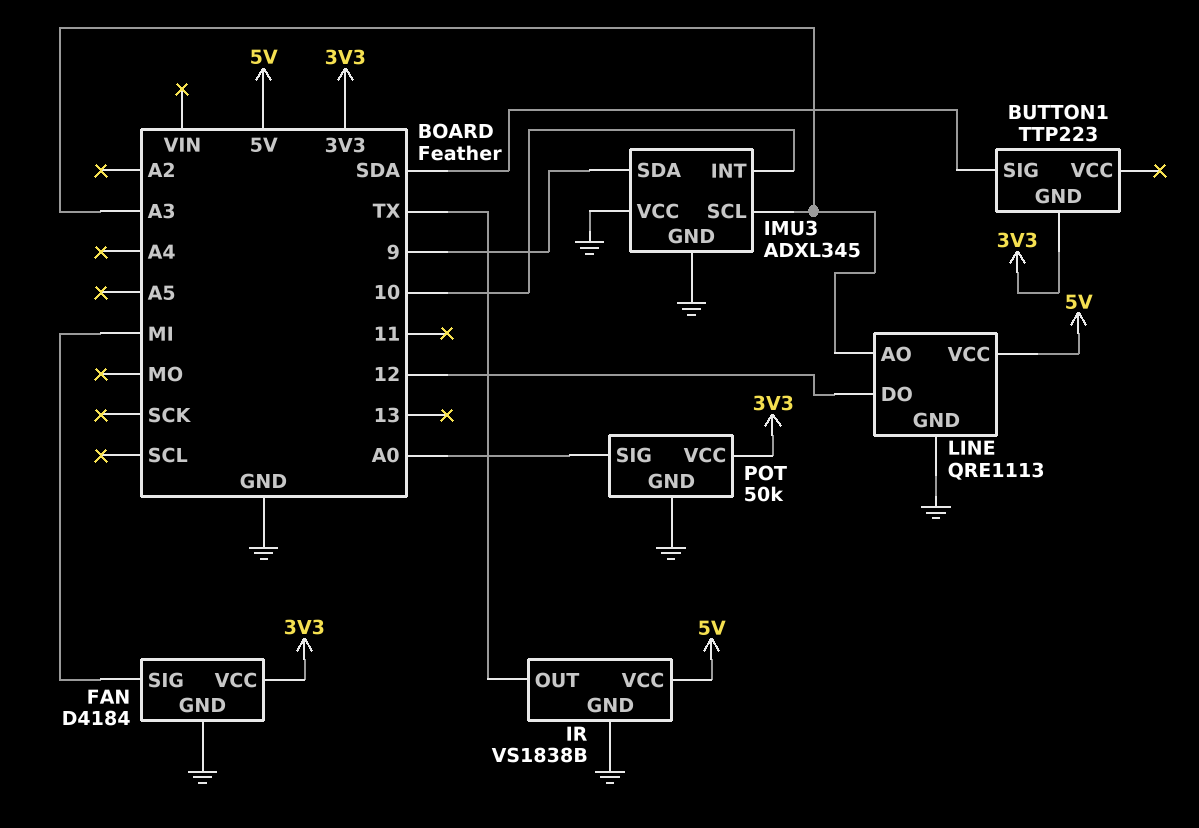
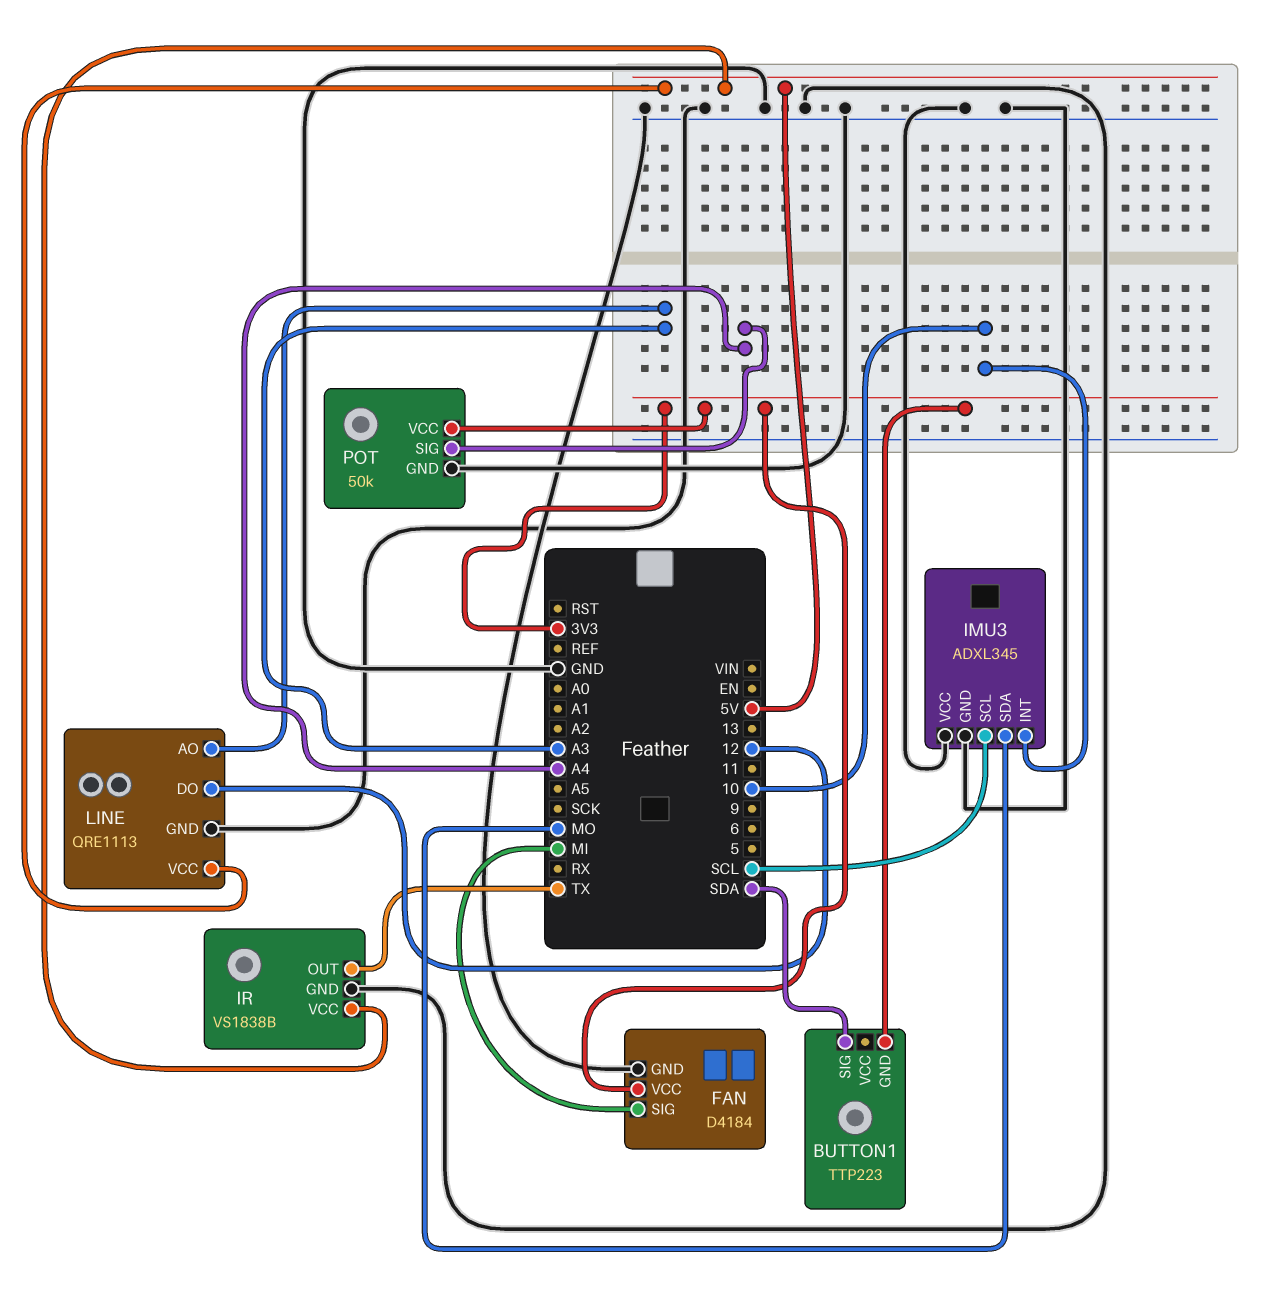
IMU3 pin SCL: A3 -> SCL
IMU3 pin SDA: 9 -> MO
POT pin SIG: A0 -> A4

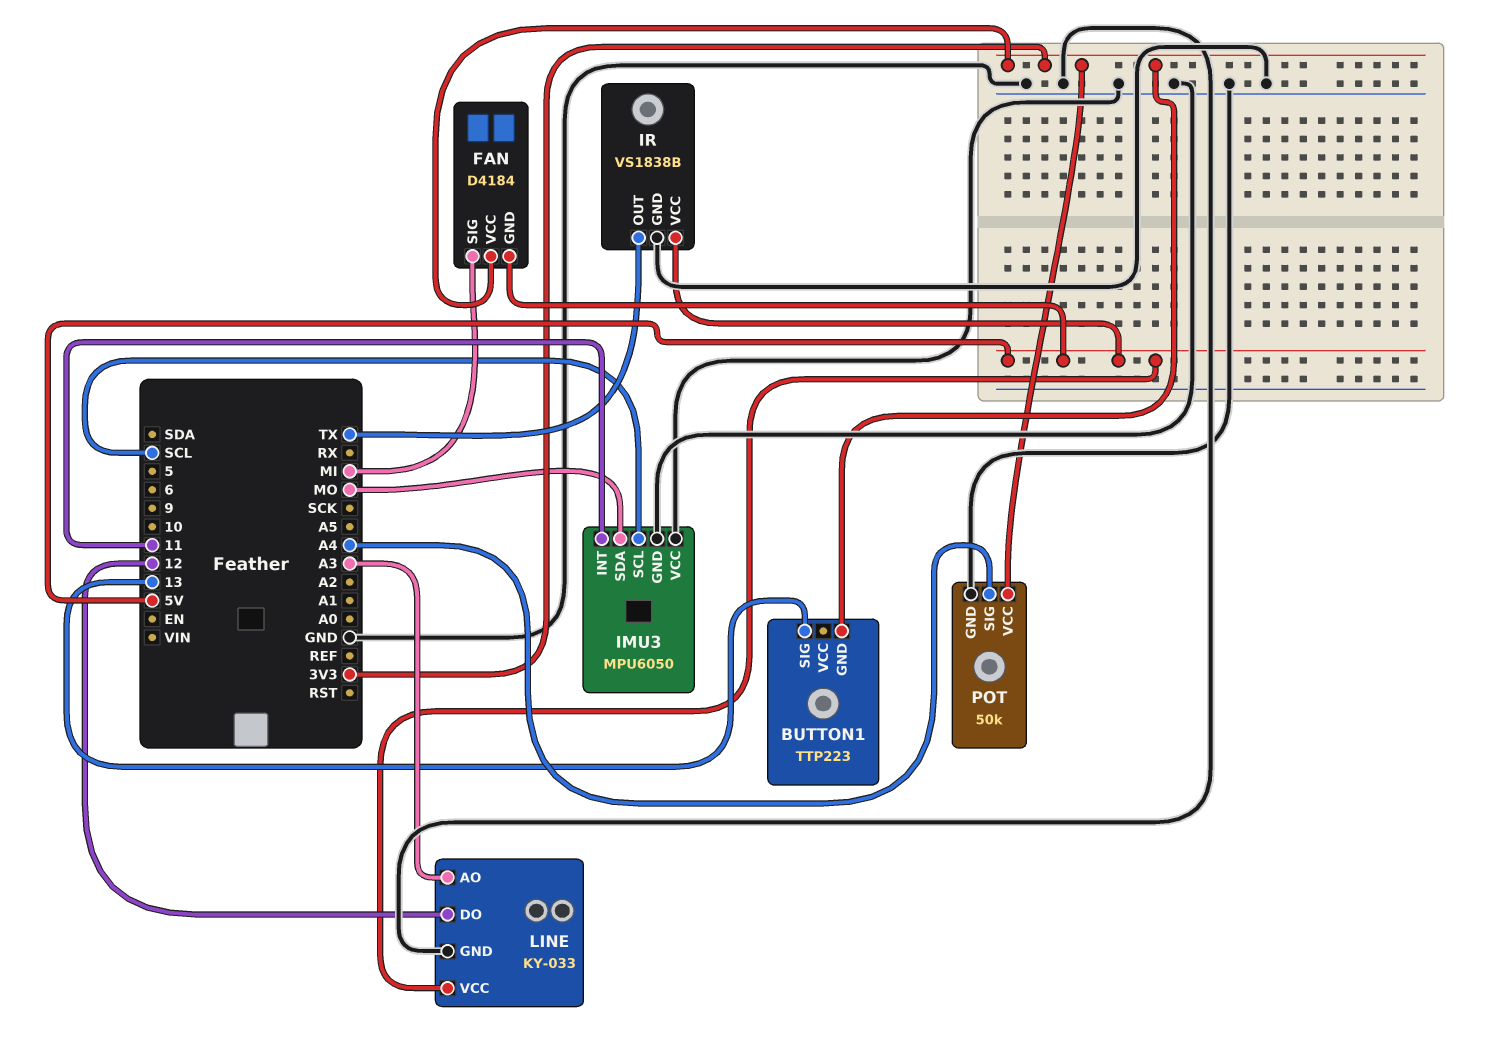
BUTTON1 pin SIG: SDA -> 13
FAN pin GND: GND -> 5V
IMU3: ADXL345 -> MPU6050
IMU3 pin INT: 10 -> 11
LINE: QRE1113 -> KY-033

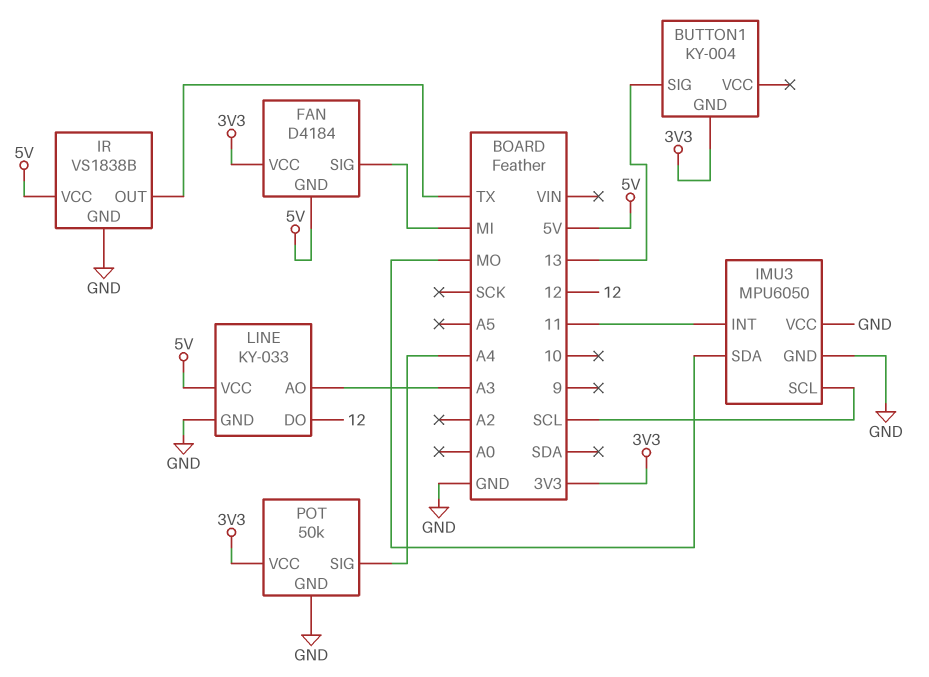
BUTTON1: TTP223 -> KY-004

